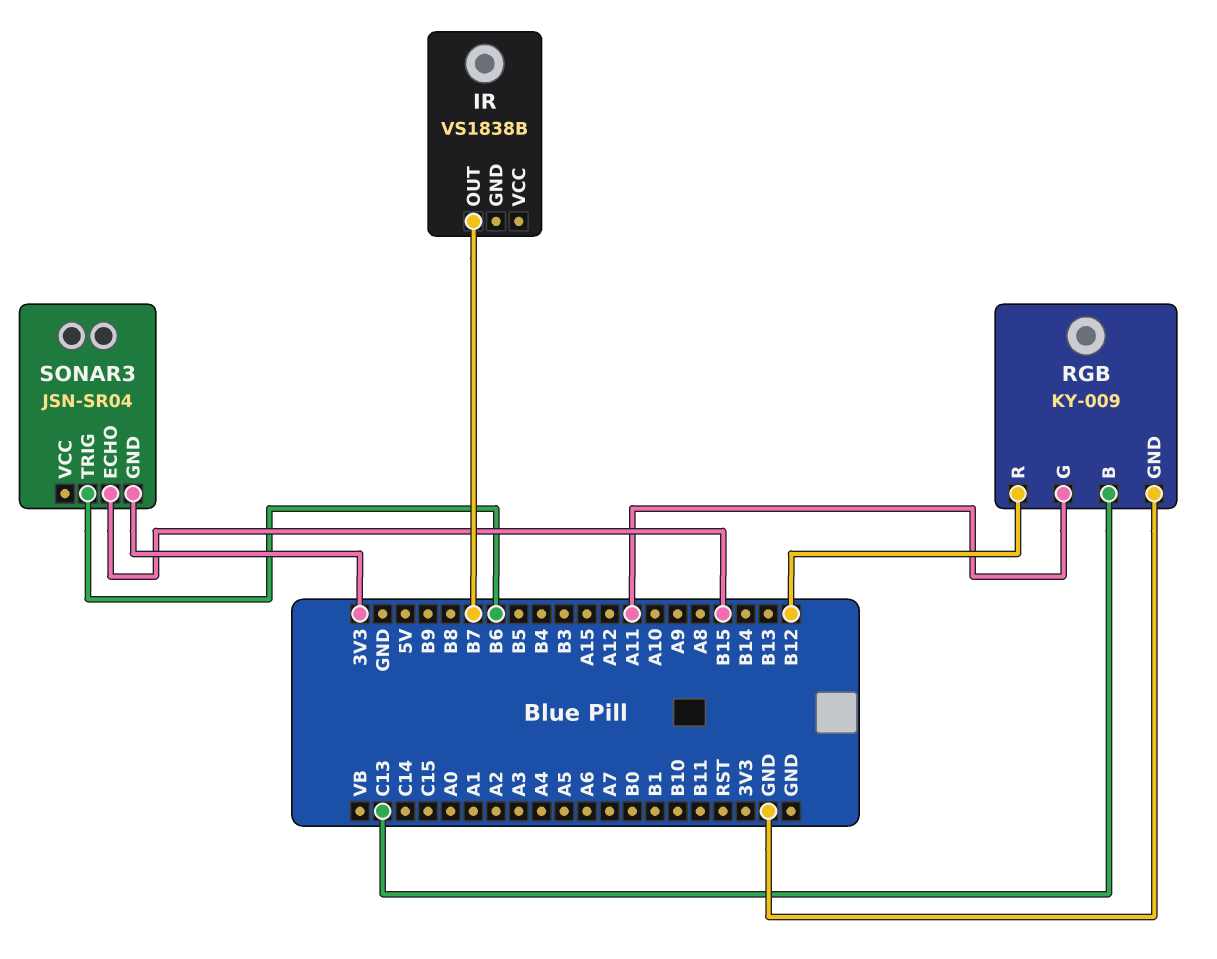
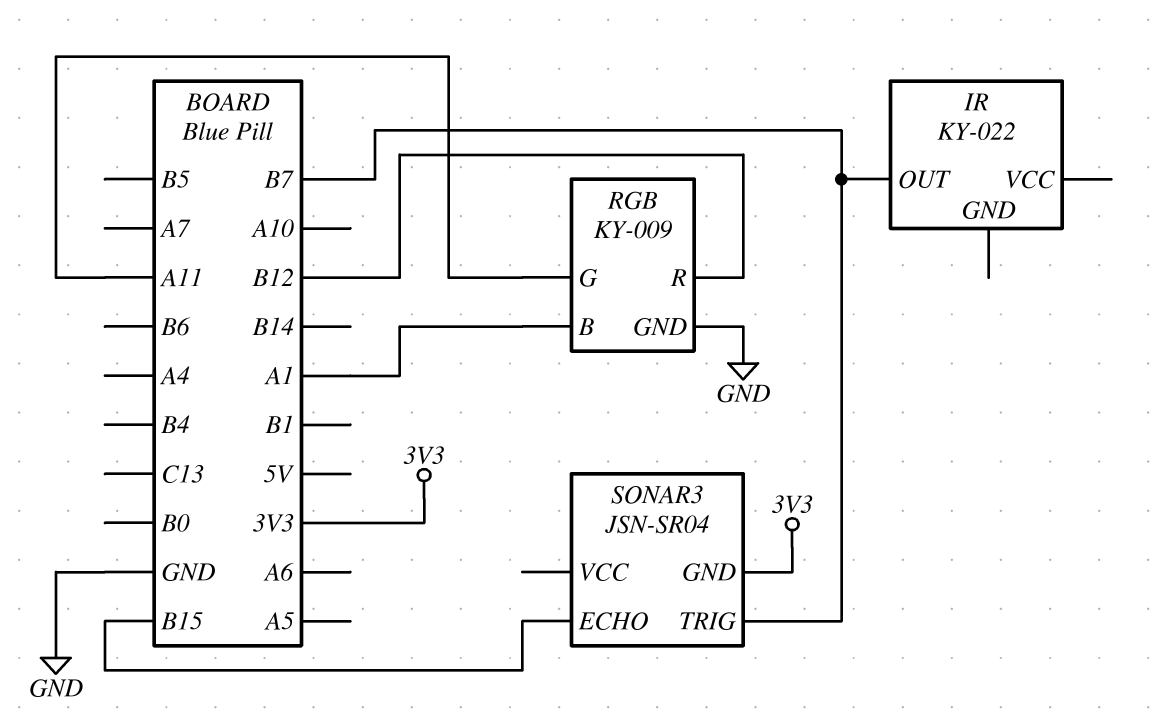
IR: VS1838B -> KY-022
RGB pin B: C13 -> A1
SONAR3 pin TRIG: B6 -> B7

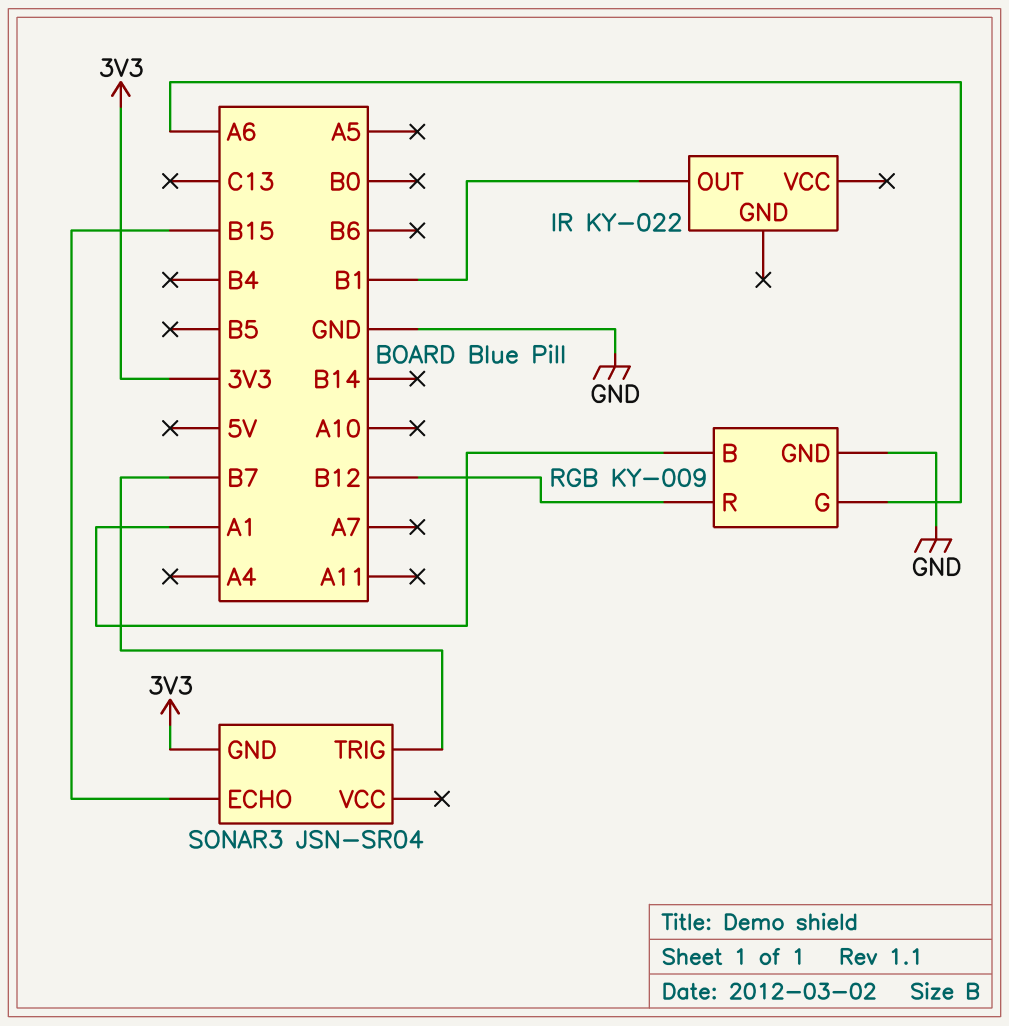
IR pin OUT: B7 -> B1
RGB pin G: A11 -> A6

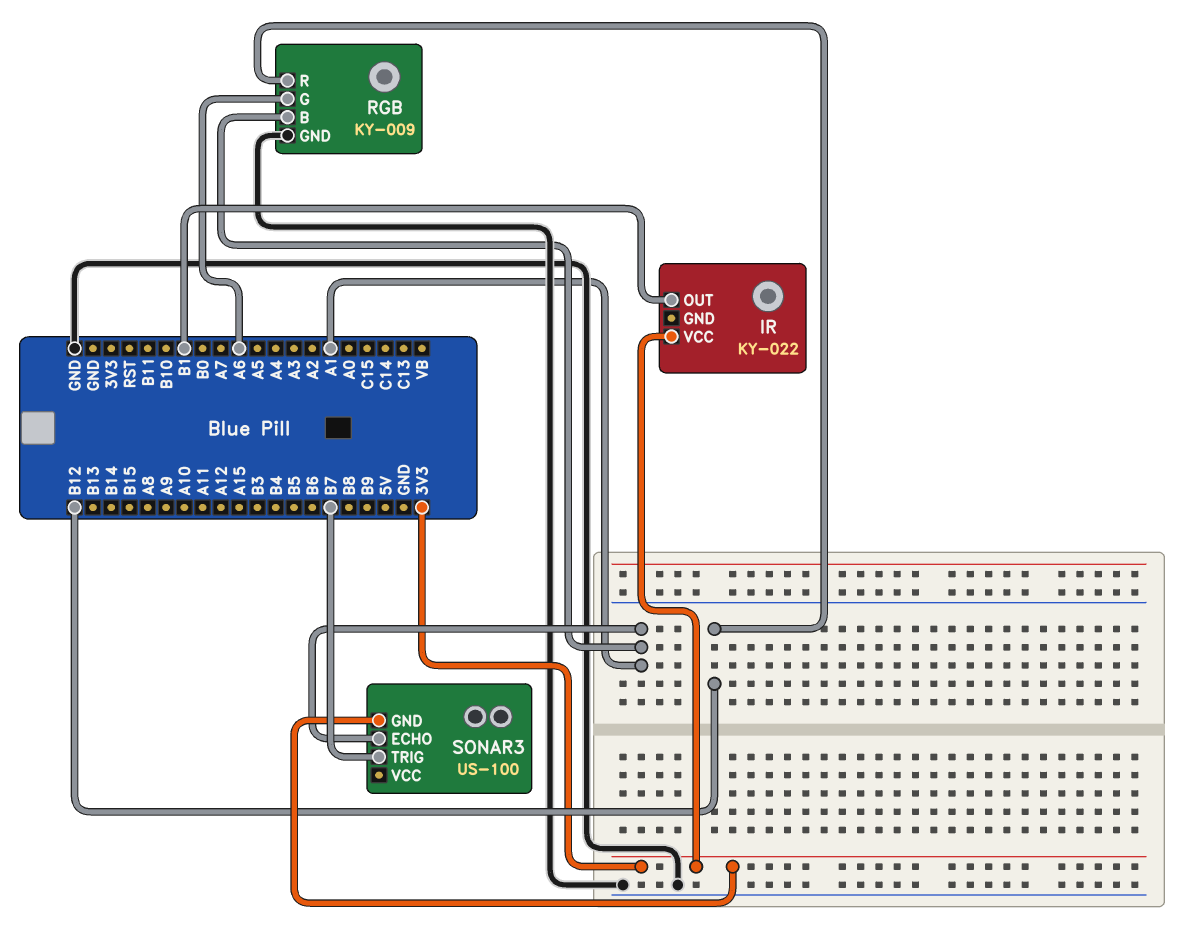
IR pin VCC: none -> 3V3
SONAR3: JSN-SR04 -> US-100
SONAR3 pin ECHO: B15 -> A1

